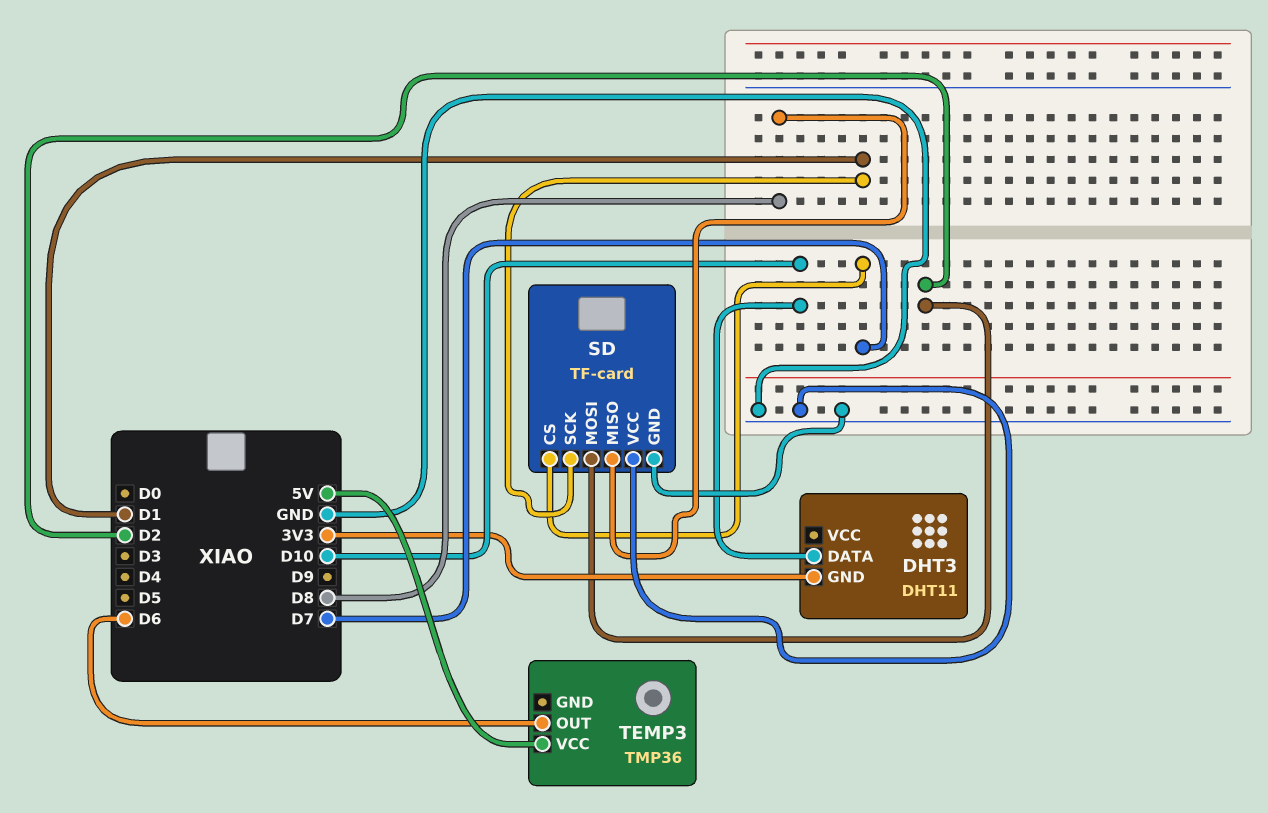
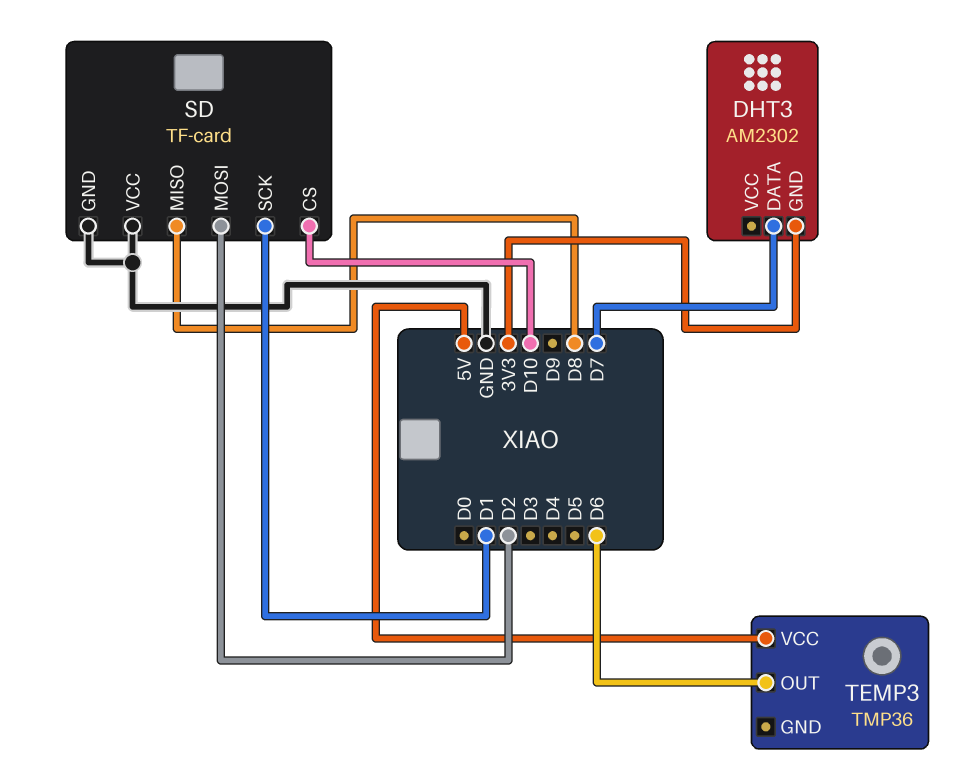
DHT3: DHT11 -> AM2302
DHT3 pin DATA: D10 -> D7
SD pin CS: D7 -> D10

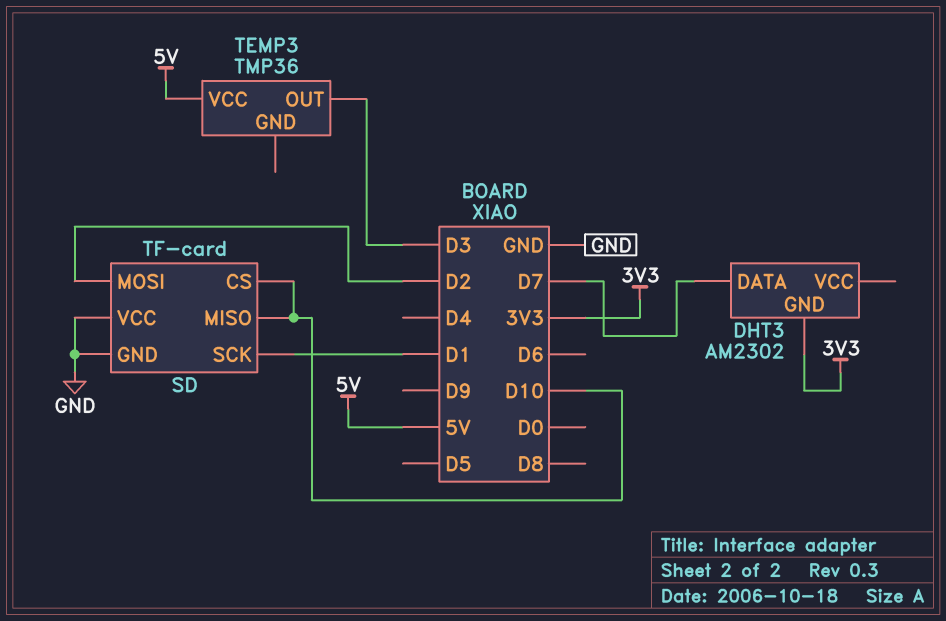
SD pin MISO: D8 -> D10
TEMP3 pin OUT: D6 -> D3

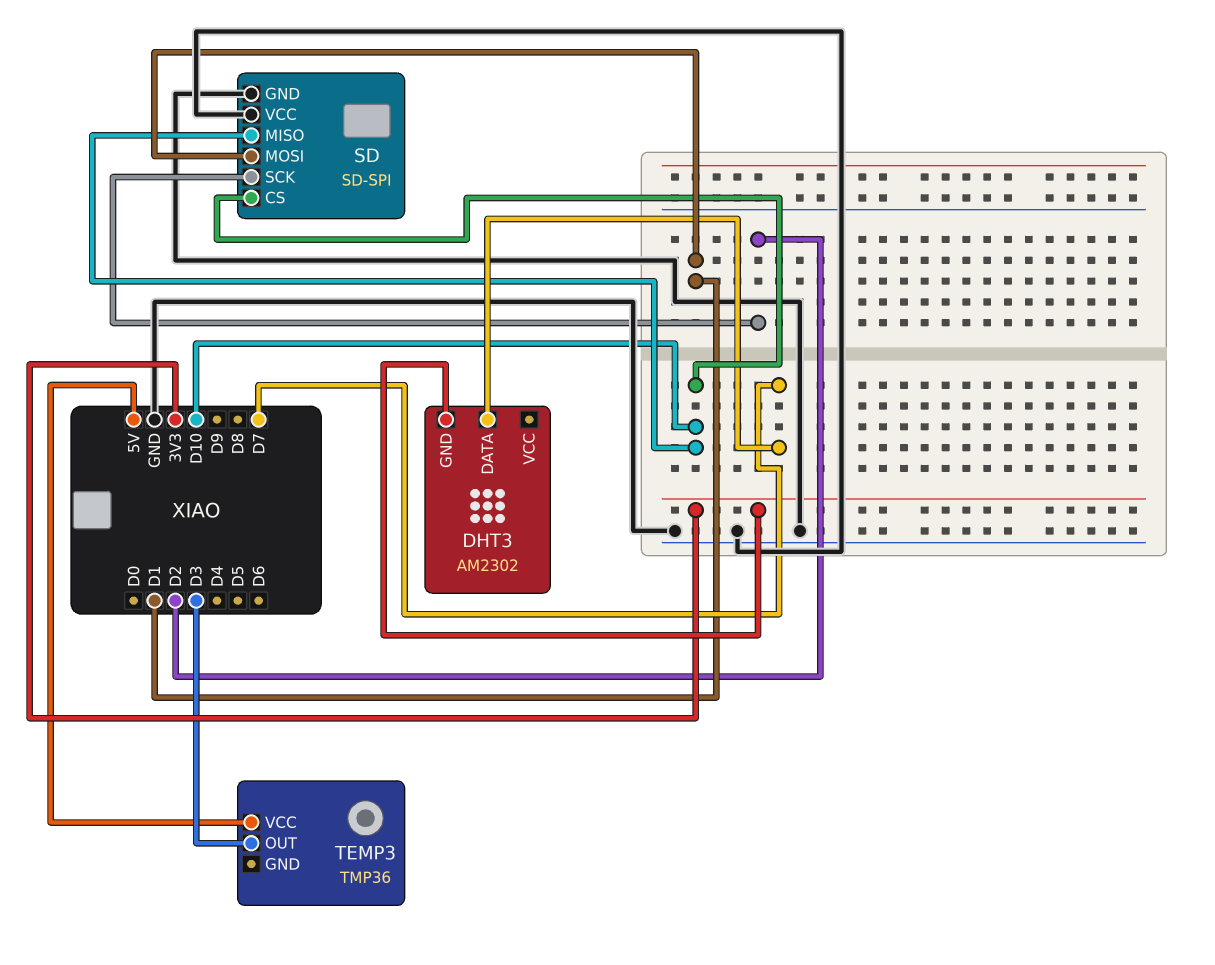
SD: TF-card -> SD-SPI
SD pin MOSI: D2 -> D1
SD pin SCK: D1 -> D2

